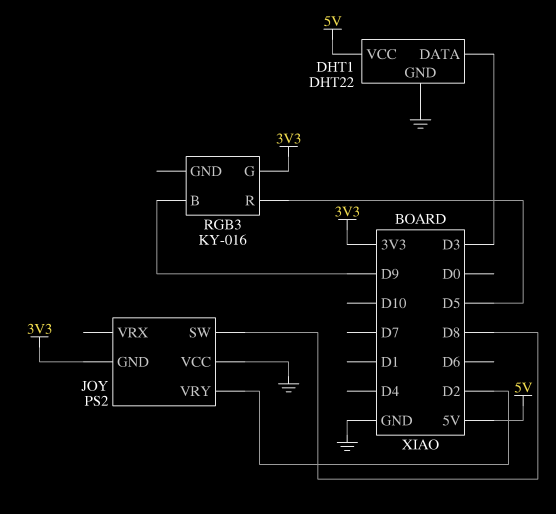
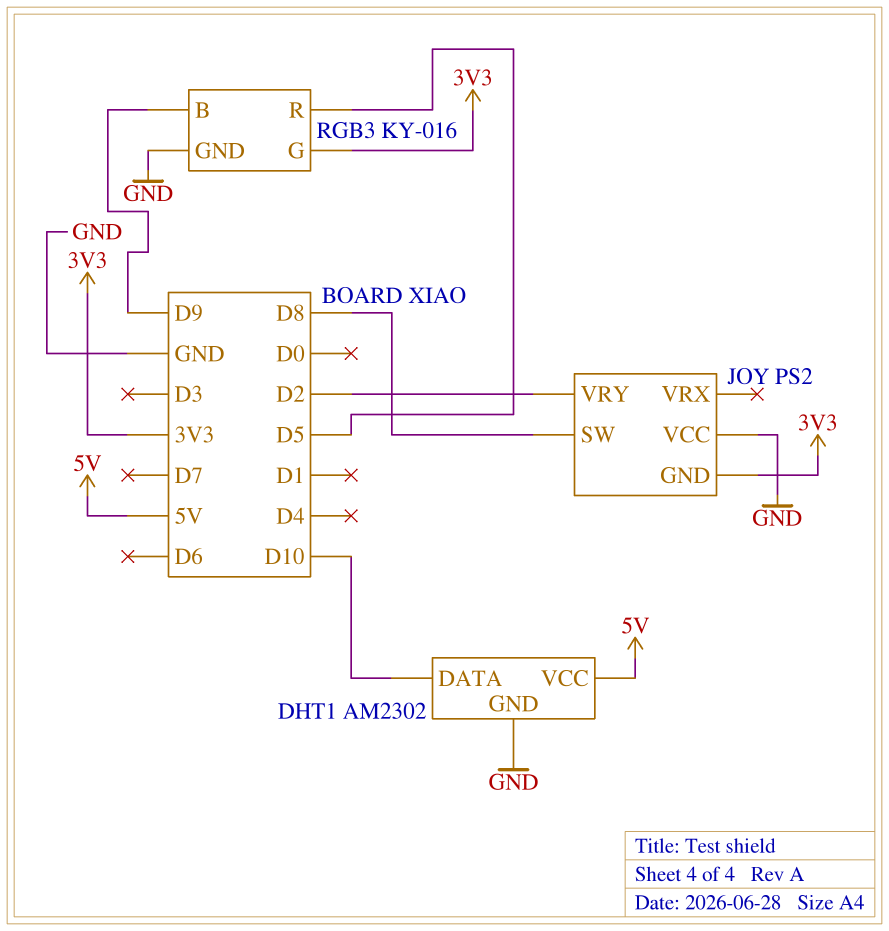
DHT1: DHT22 -> AM2302
DHT1 pin DATA: D3 -> D10
RGB3 pin GND: none -> GND

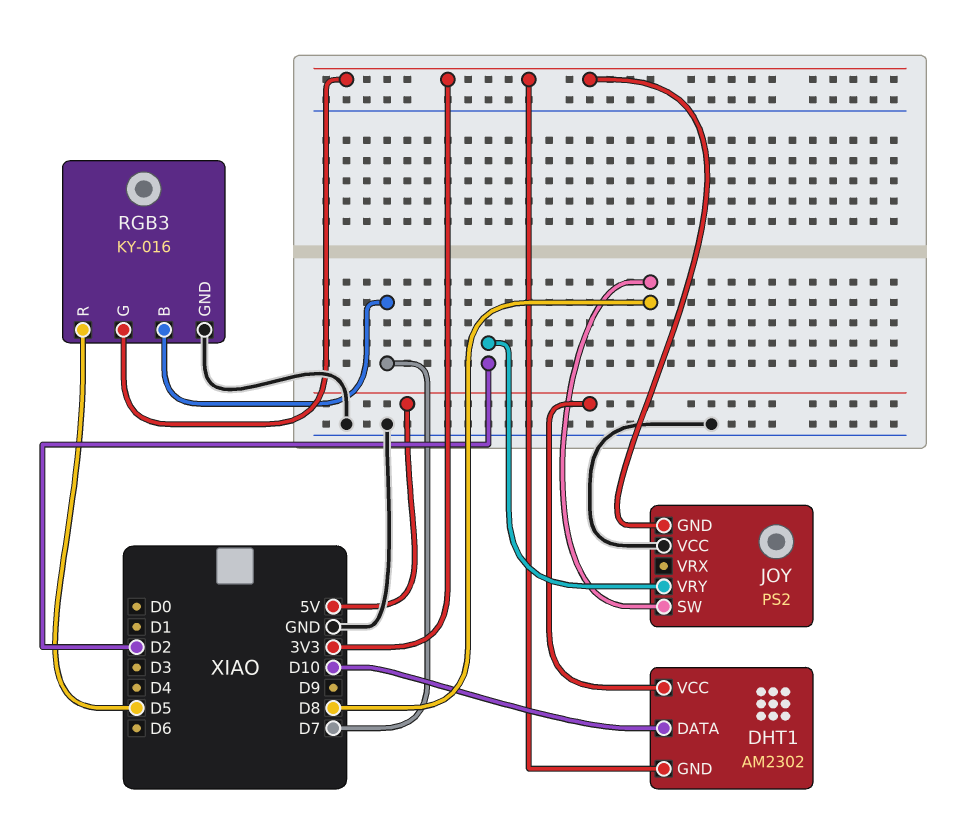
DHT1 pin GND: GND -> 3V3
RGB3 pin B: D9 -> D7

